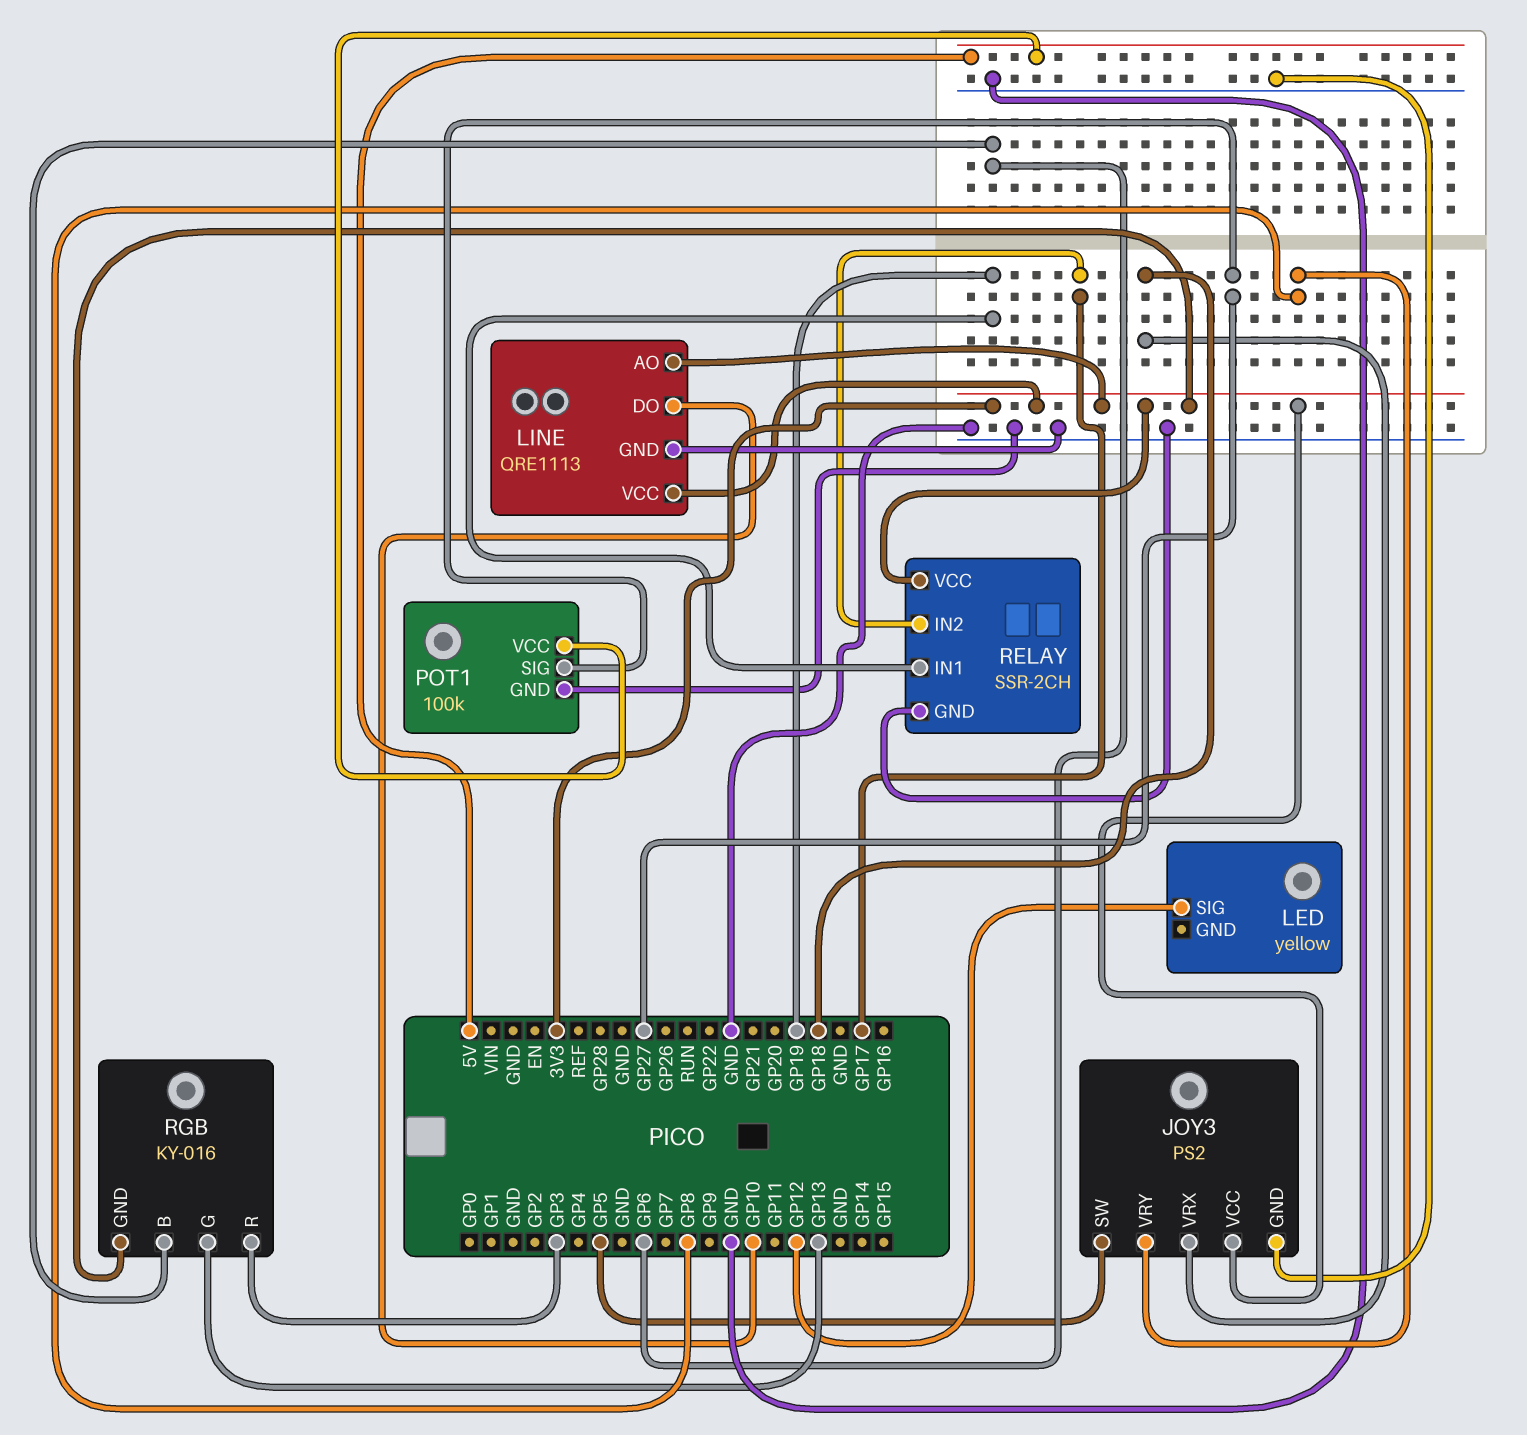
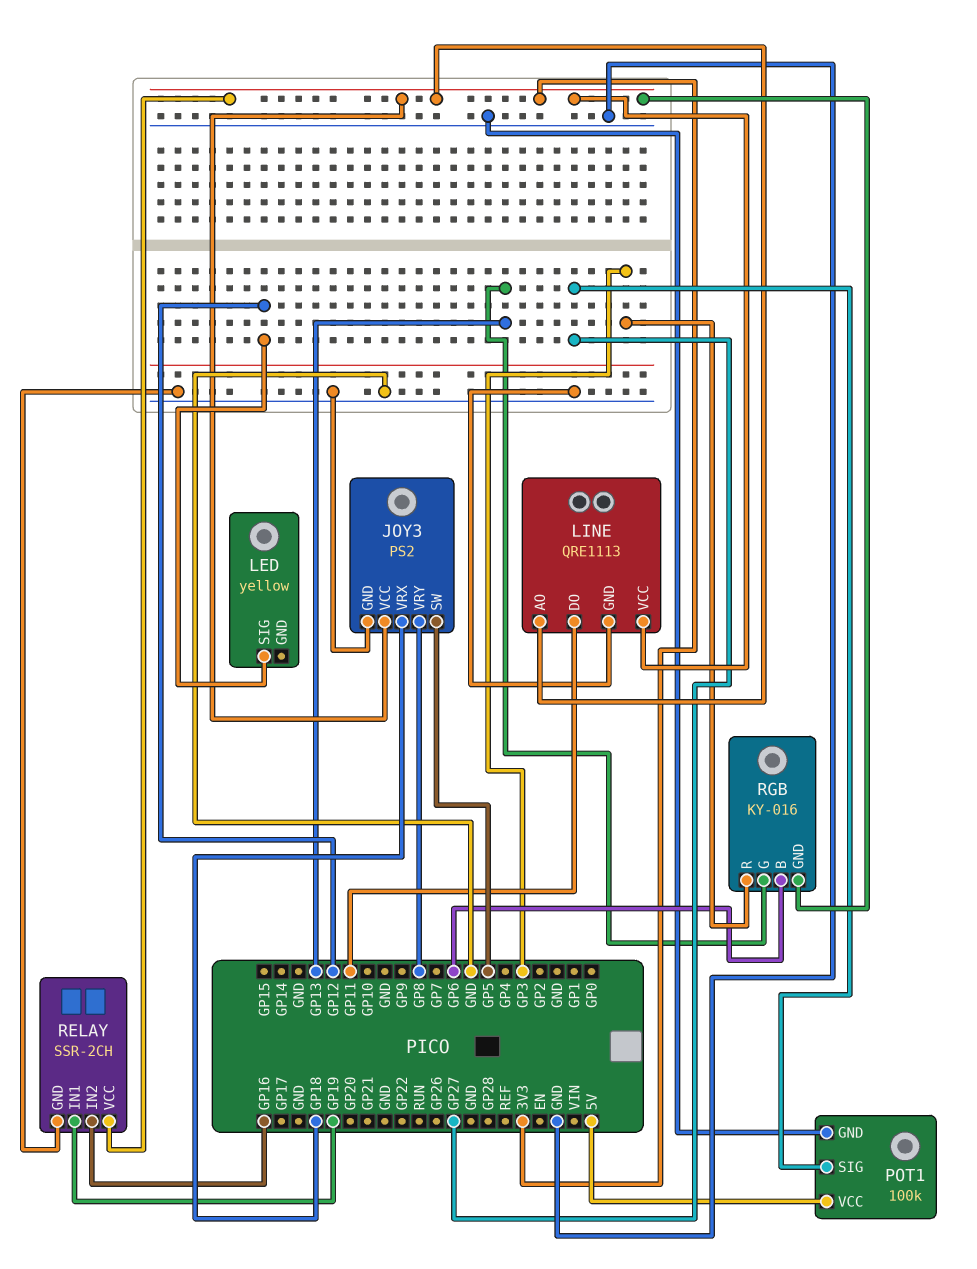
LINE pin DO: GP10 -> GP11
RELAY pin IN2: GP17 -> GP16

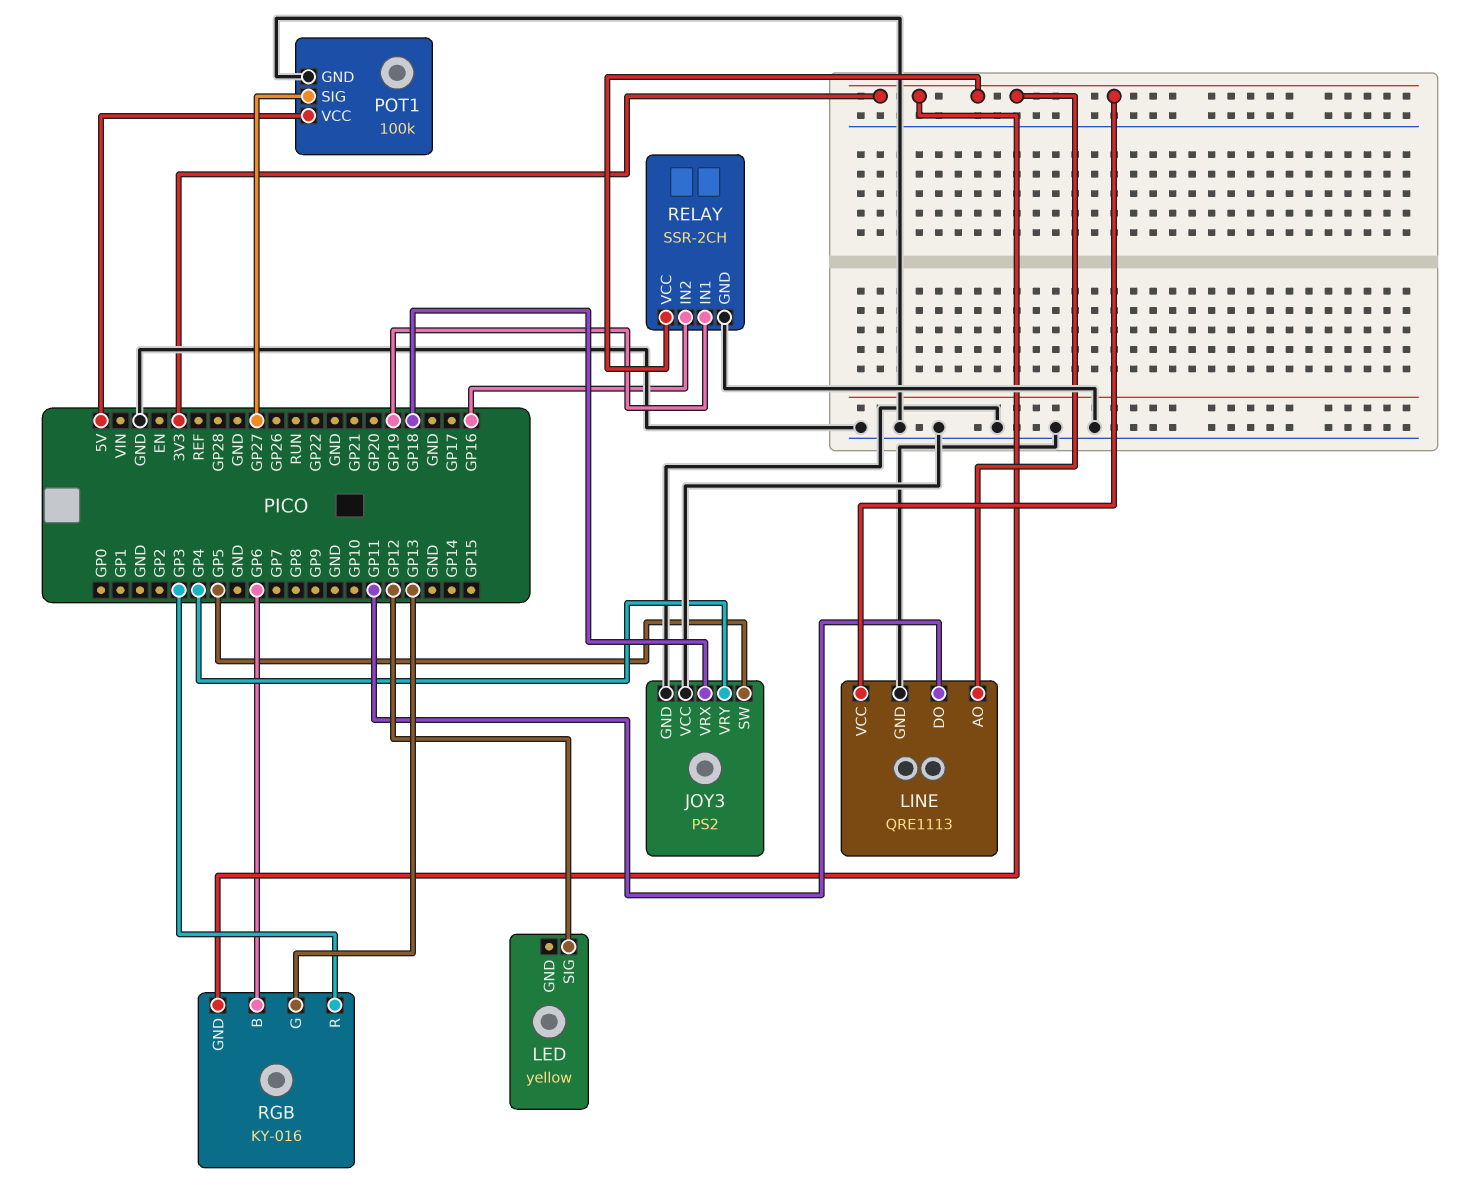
JOY3 pin VCC: 3V3 -> GND
JOY3 pin VRY: GP8 -> GP4

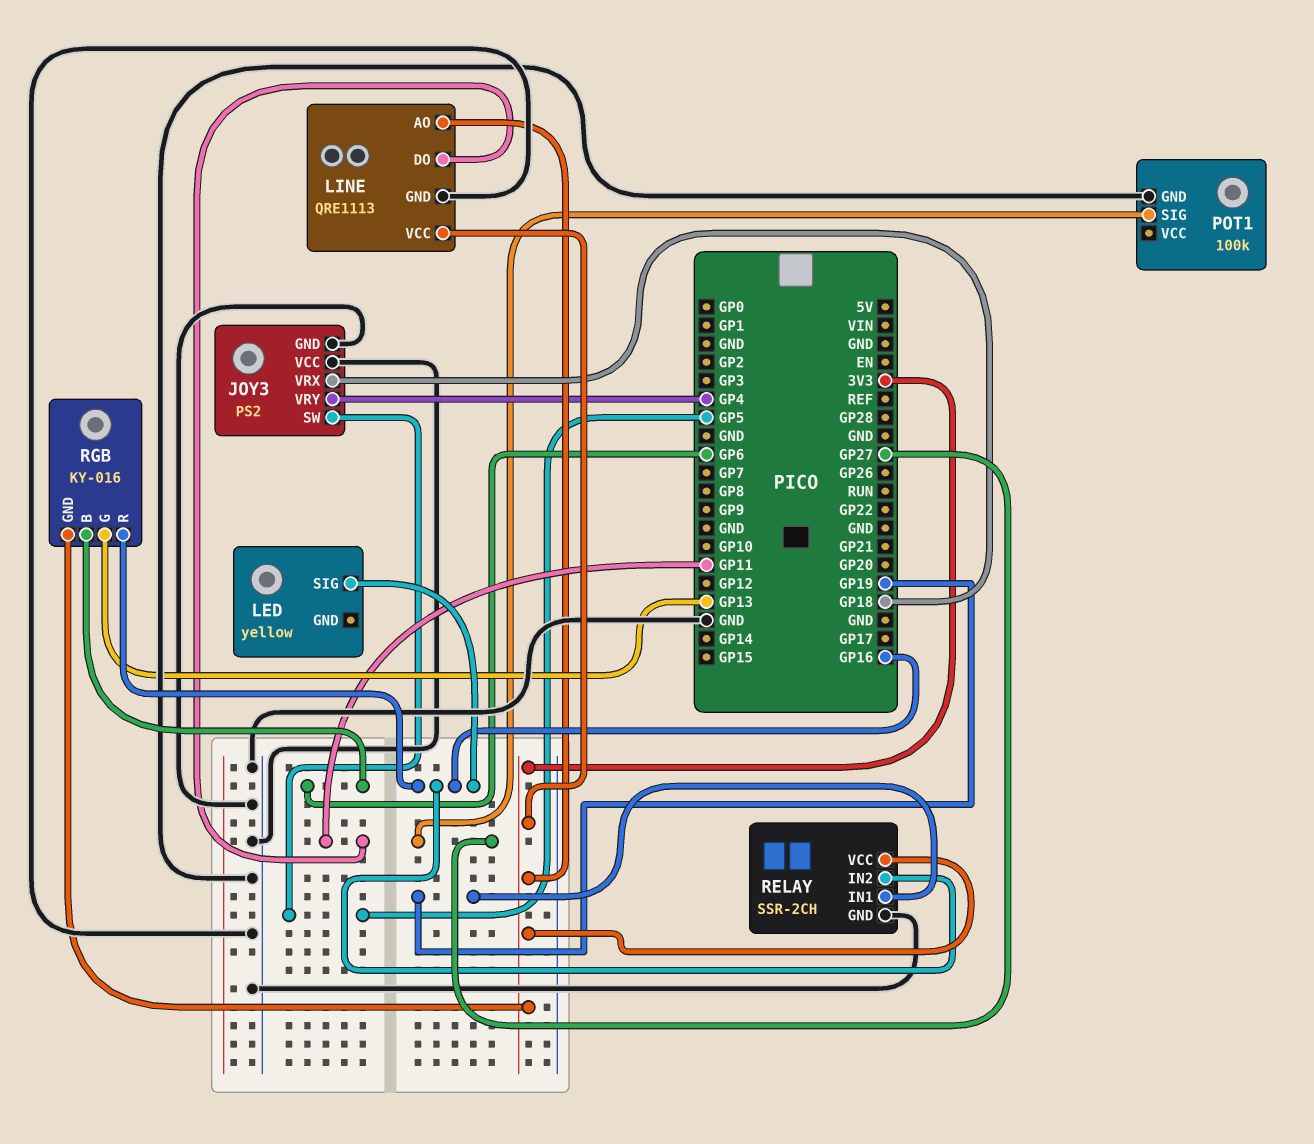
LED pin SIG: GP12 -> GP16
POT1 pin VCC: 5V -> none
RGB pin R: GP3 -> GP16

